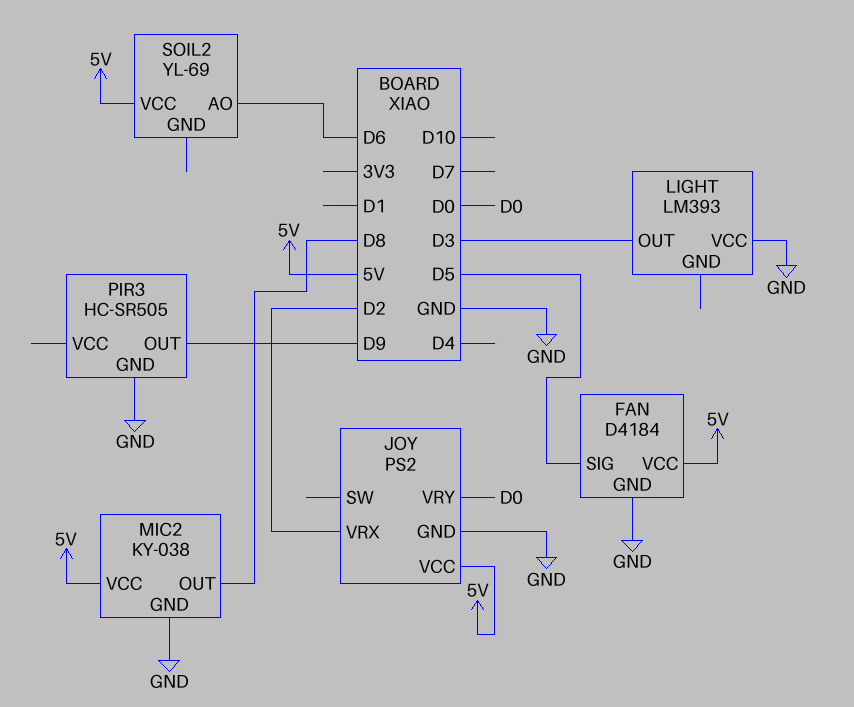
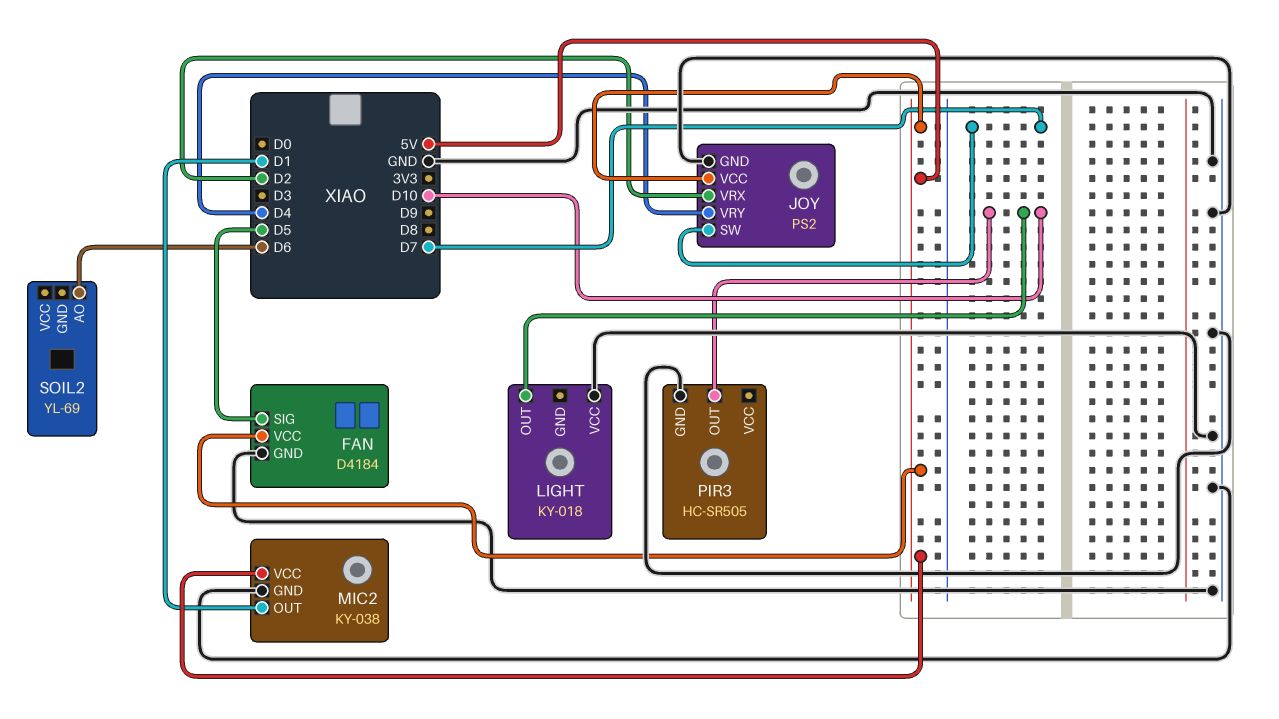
JOY pin SW: none -> D7
JOY pin VRY: D0 -> D4
LIGHT: LM393 -> KY-018
LIGHT pin OUT: D3 -> D10
MIC2 pin OUT: D8 -> D1
PIR3 pin OUT: D9 -> D10
SOIL2 pin VCC: 5V -> none

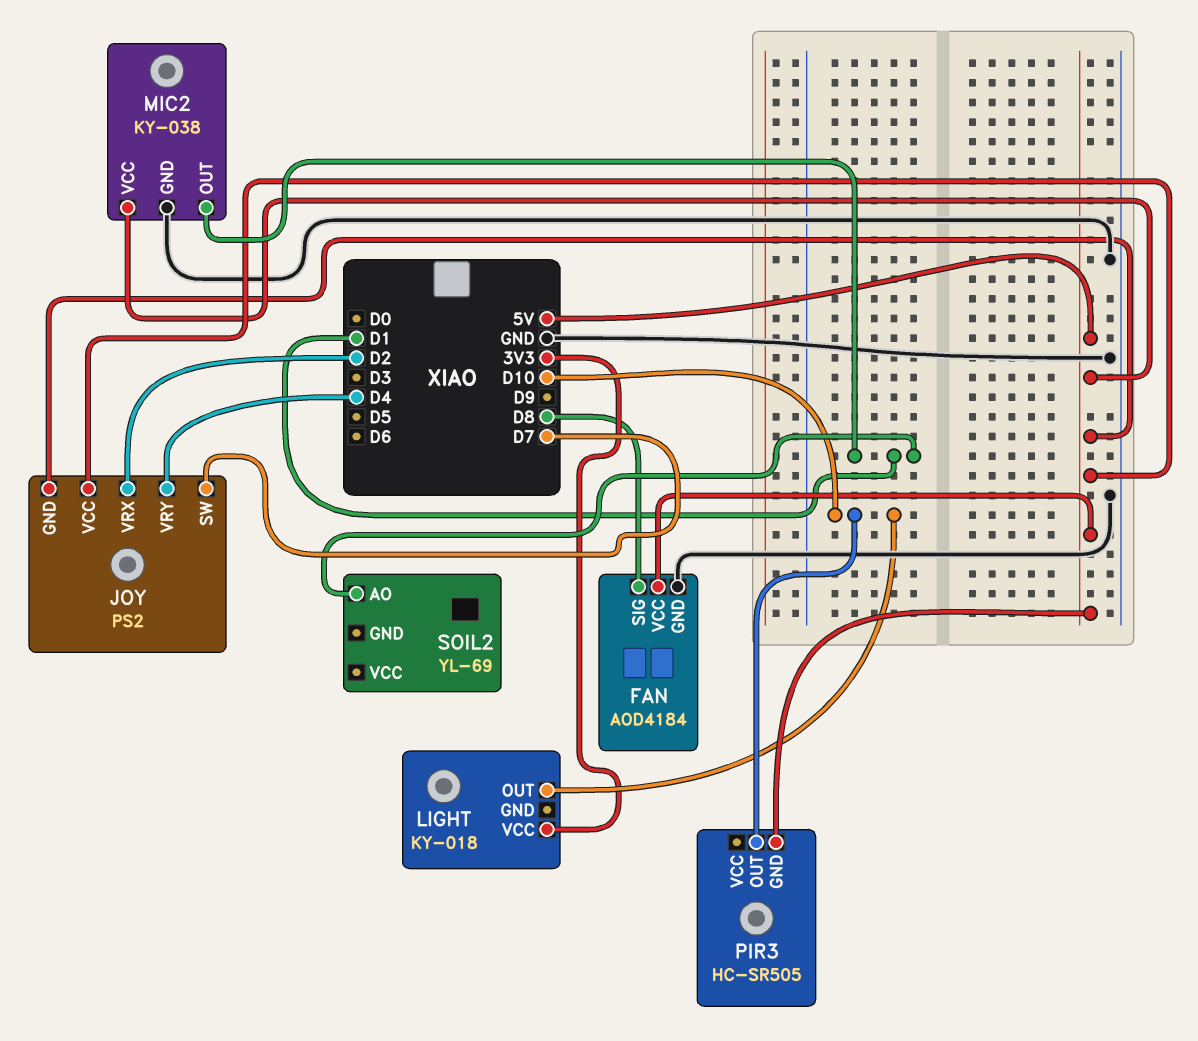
FAN: D4184 -> AOD4184
FAN pin SIG: D5 -> D8
JOY pin GND: GND -> 5V
LIGHT pin VCC: GND -> 3V3
PIR3 pin GND: GND -> 5V
SOIL2 pin AO: D6 -> D1

